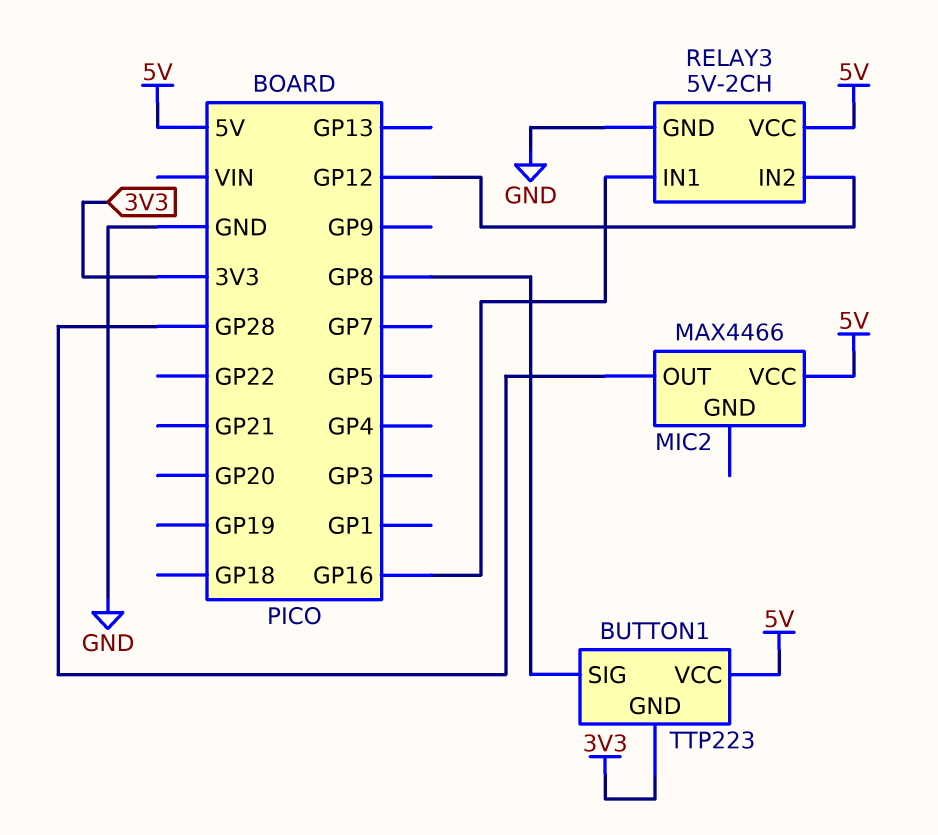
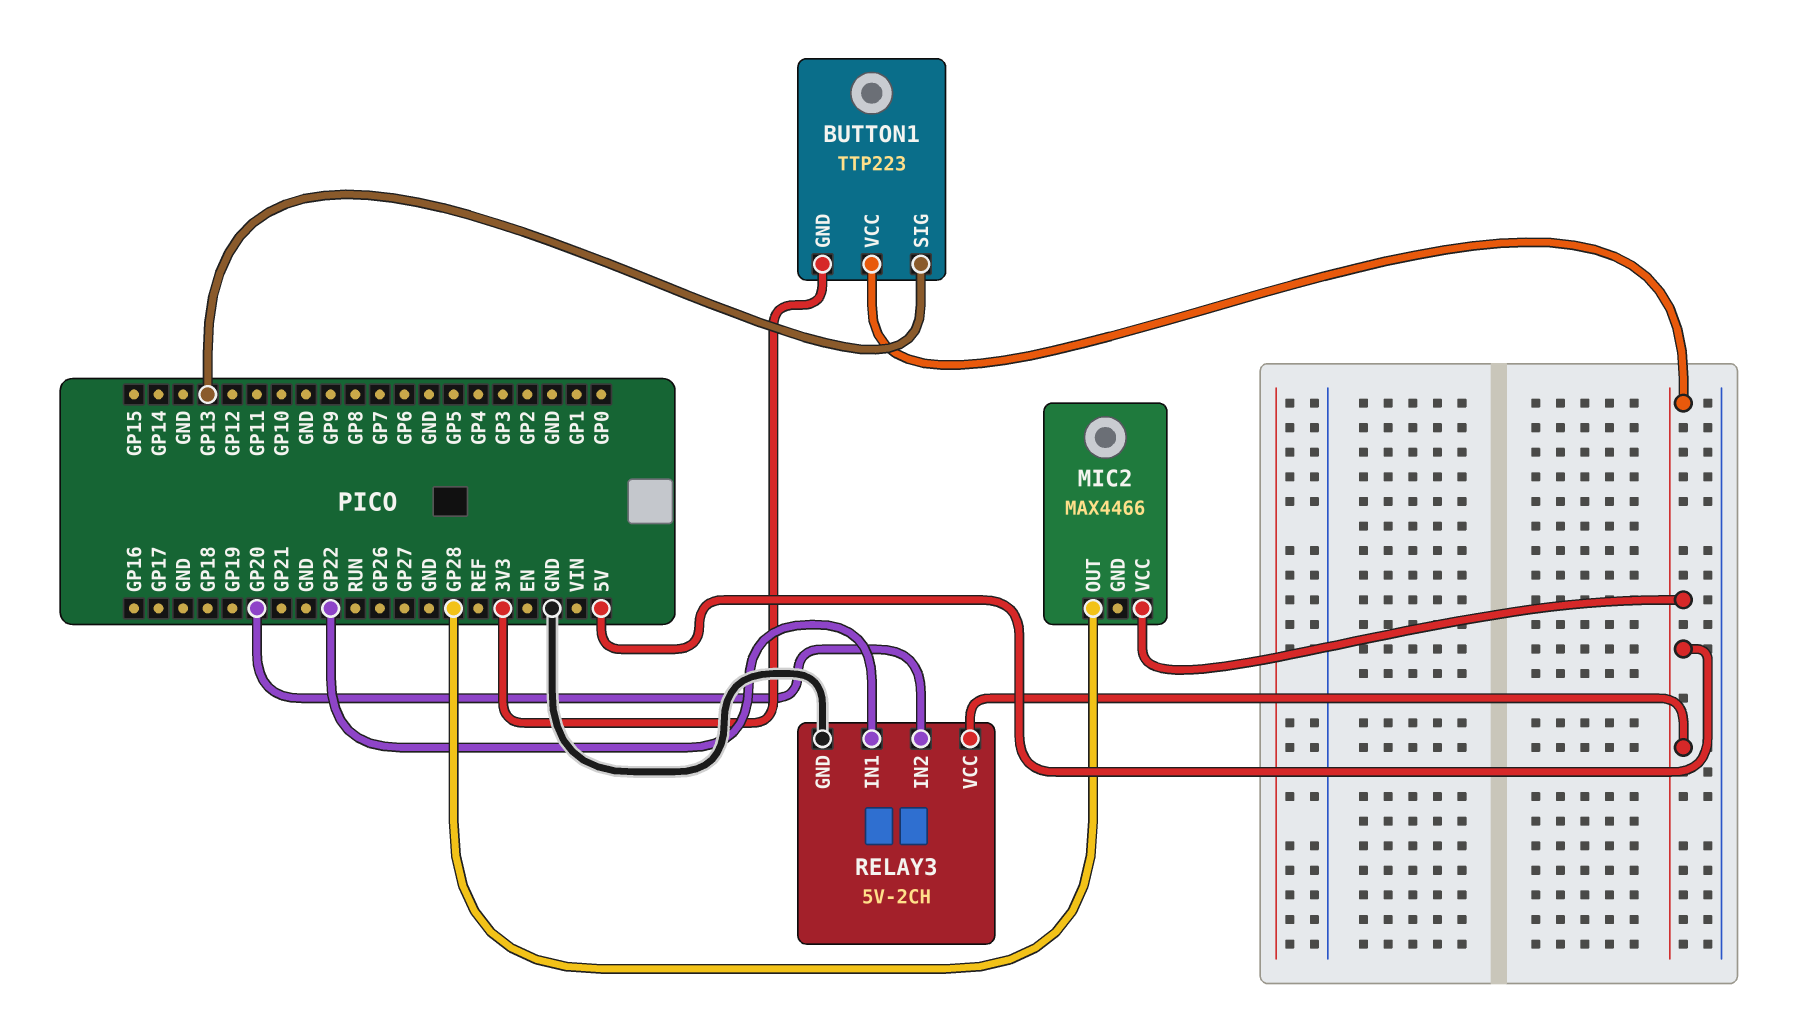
BUTTON1 pin SIG: GP8 -> GP13
RELAY3 pin IN1: GP16 -> GP22
RELAY3 pin IN2: GP12 -> GP20

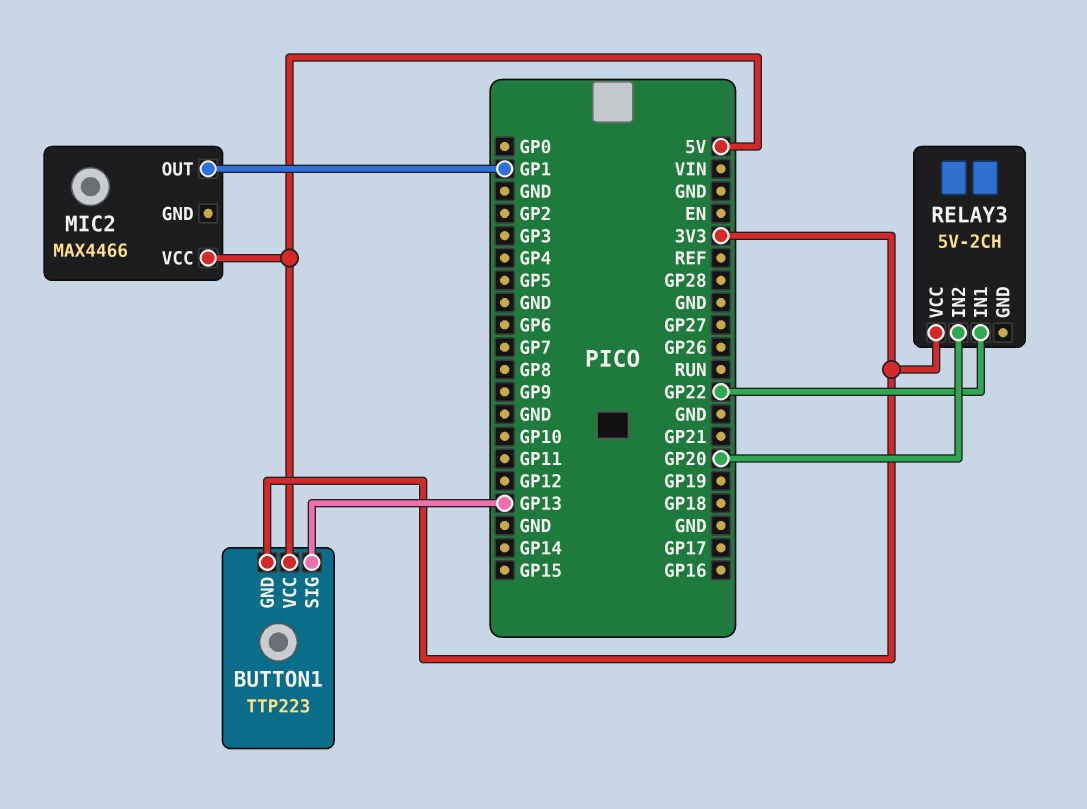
MIC2 pin OUT: GP28 -> GP1
RELAY3 pin GND: GND -> none
RELAY3 pin VCC: 5V -> 3V3

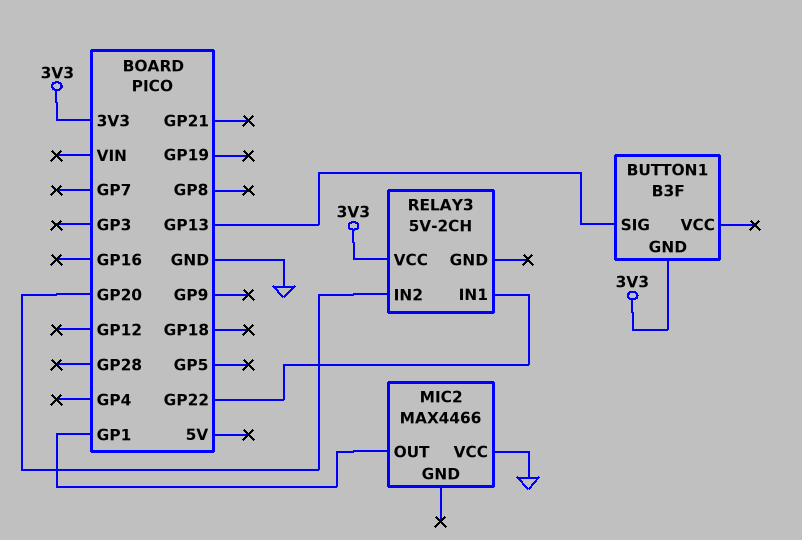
BUTTON1: TTP223 -> B3F
BUTTON1 pin VCC: 5V -> none
MIC2 pin VCC: 5V -> GND

